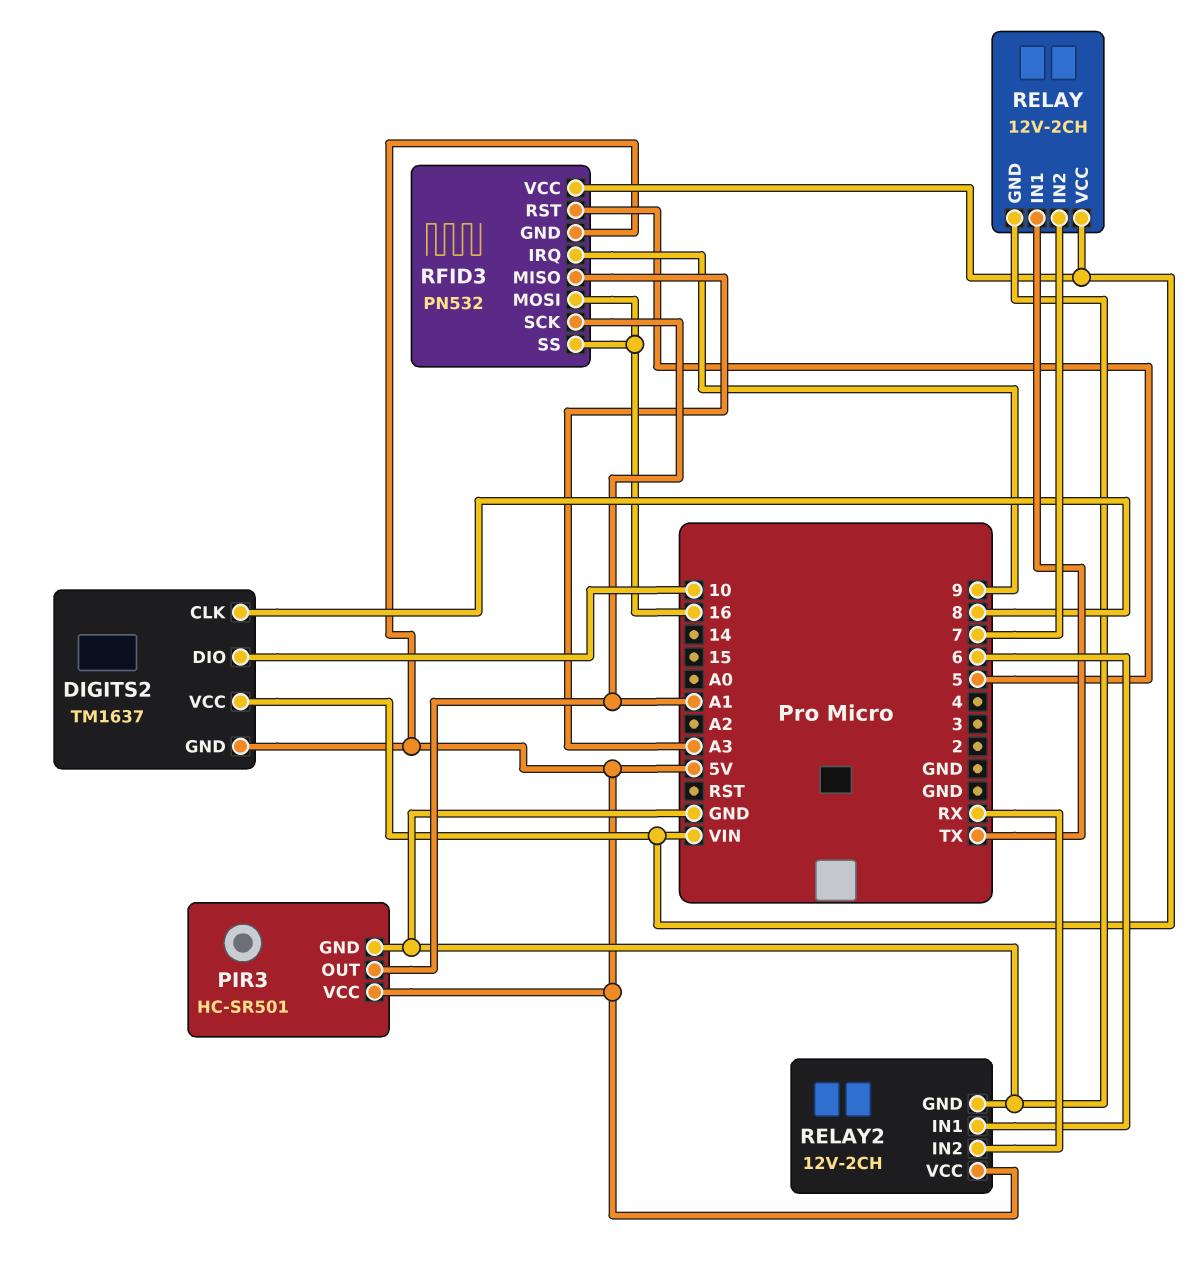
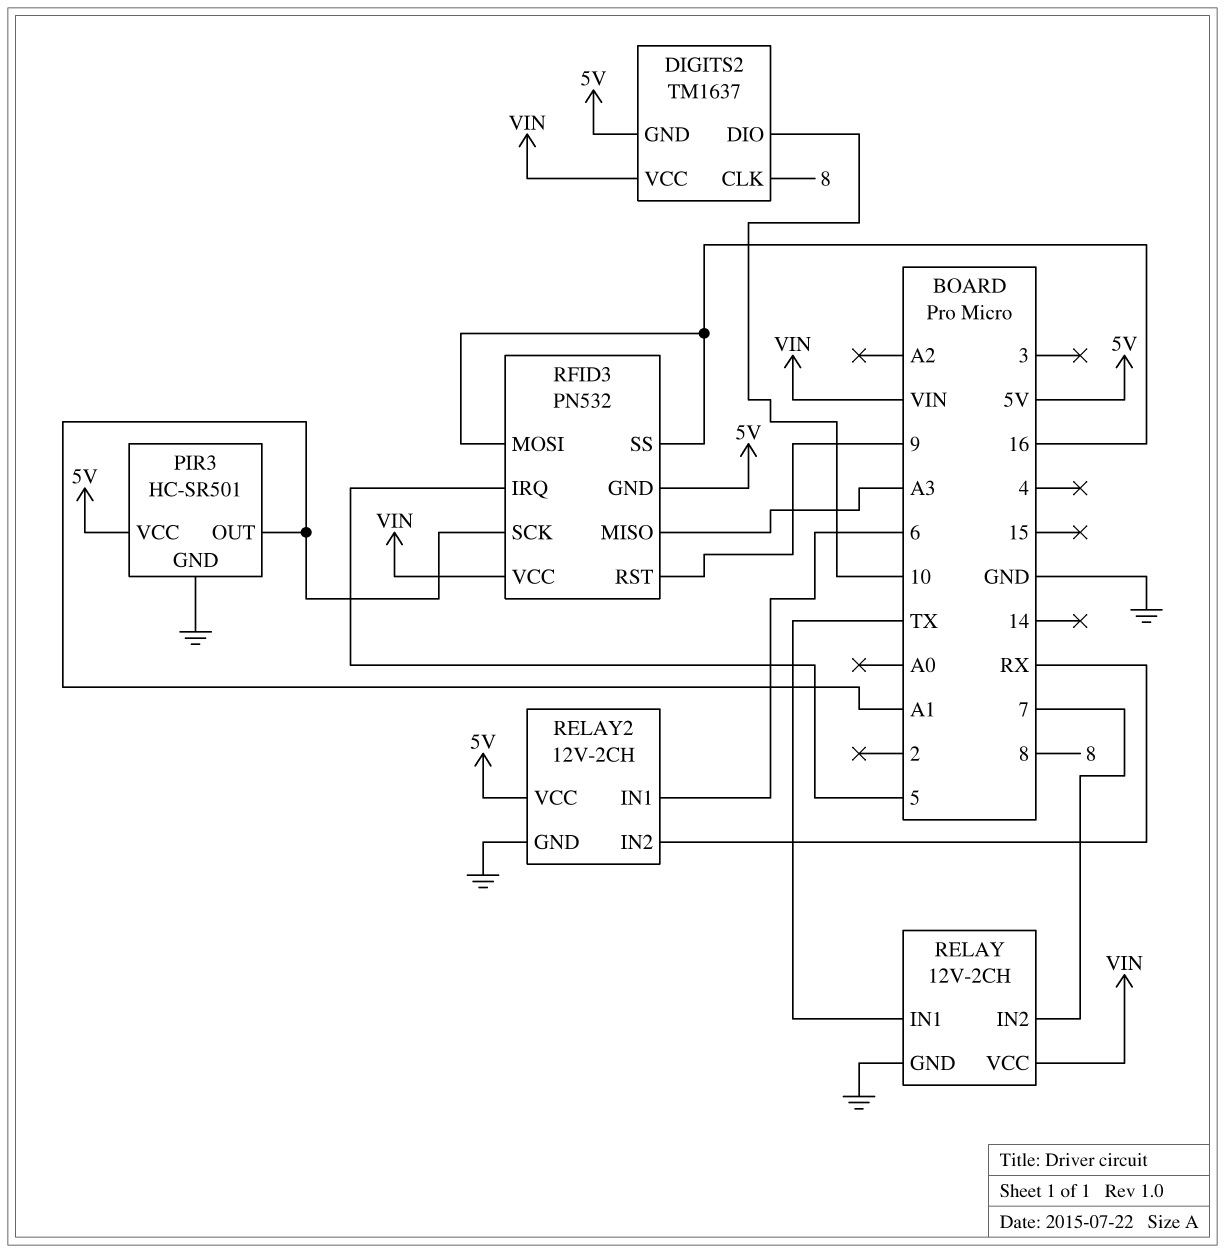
RFID3 pin IRQ: 9 -> 5
RFID3 pin RST: 5 -> 9

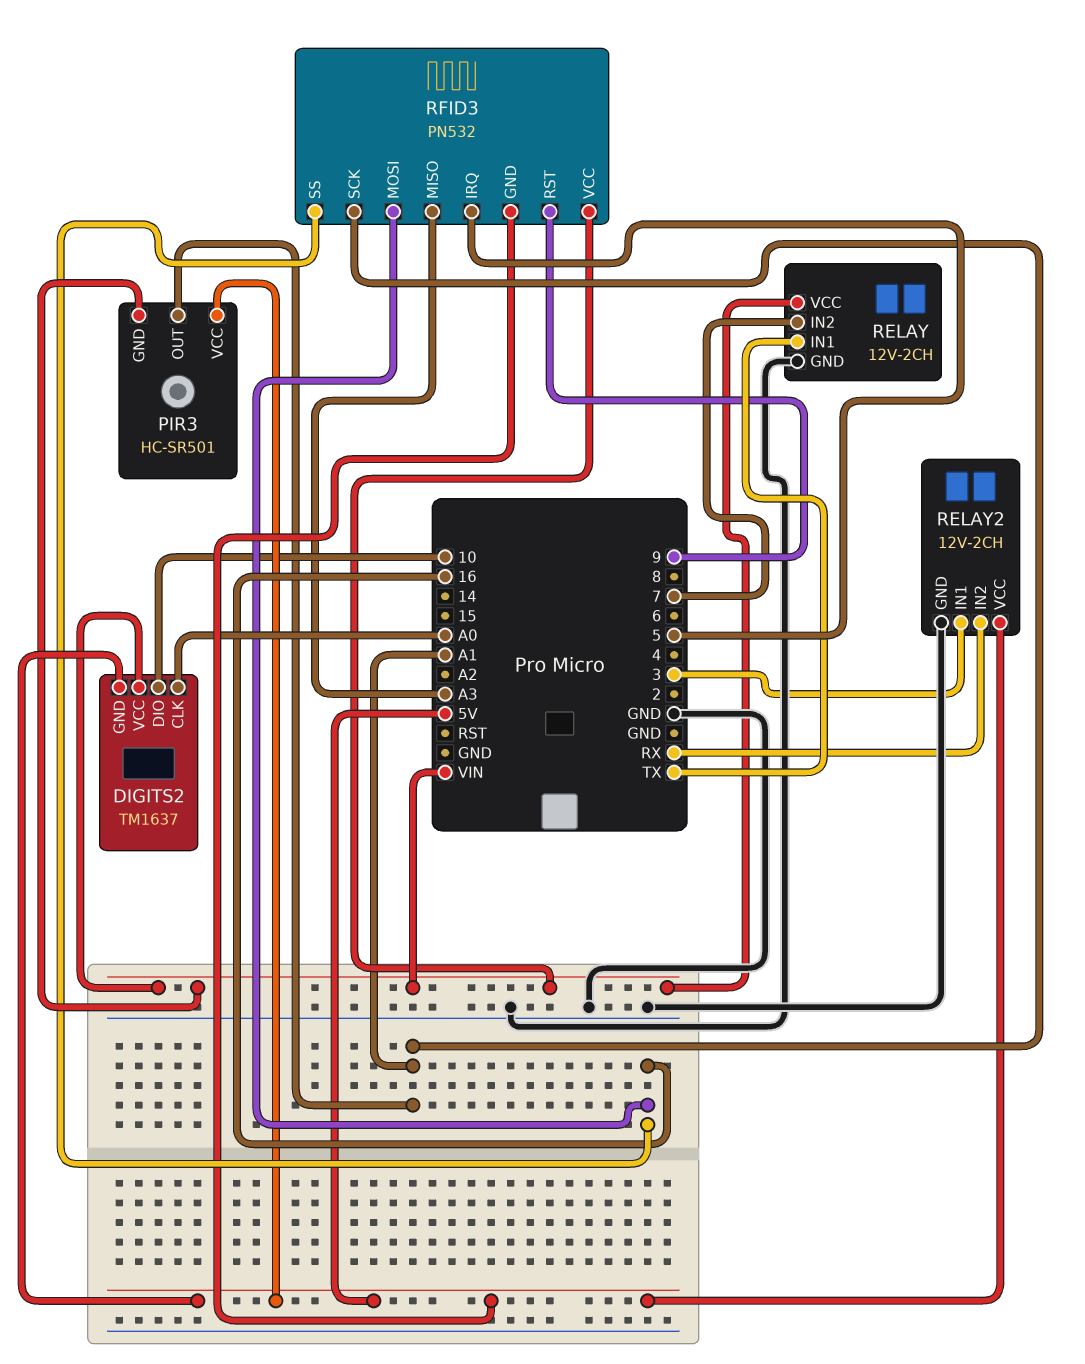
DIGITS2 pin CLK: 8 -> A0
PIR3 pin GND: GND -> VIN
RELAY2 pin IN1: 6 -> 3

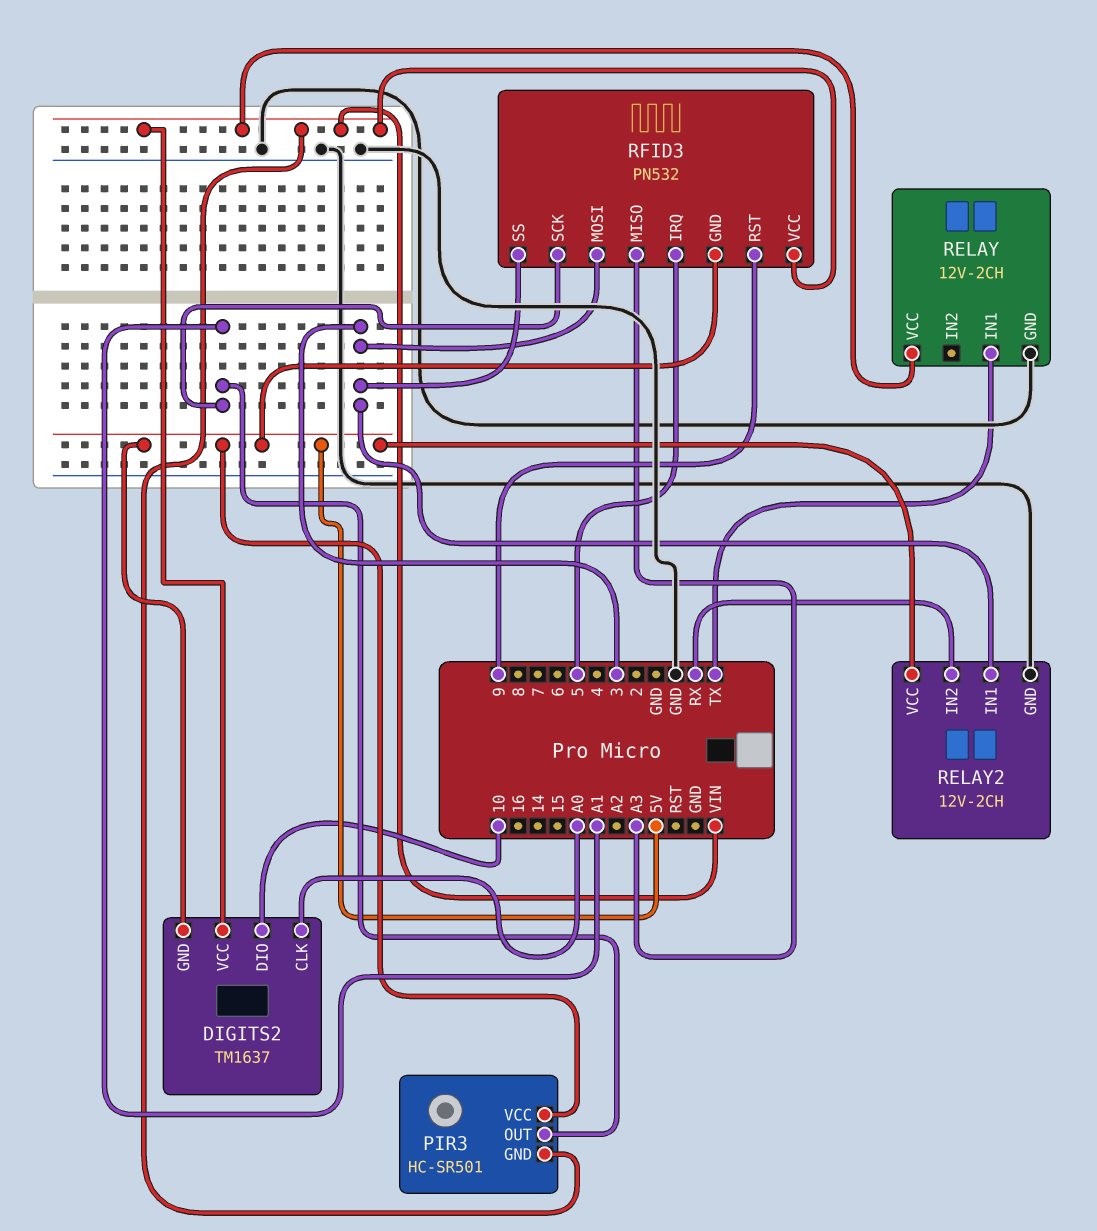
RELAY pin IN2: 7 -> none
RFID3 pin MOSI: 16 -> 3
RFID3 pin SS: 16 -> 3

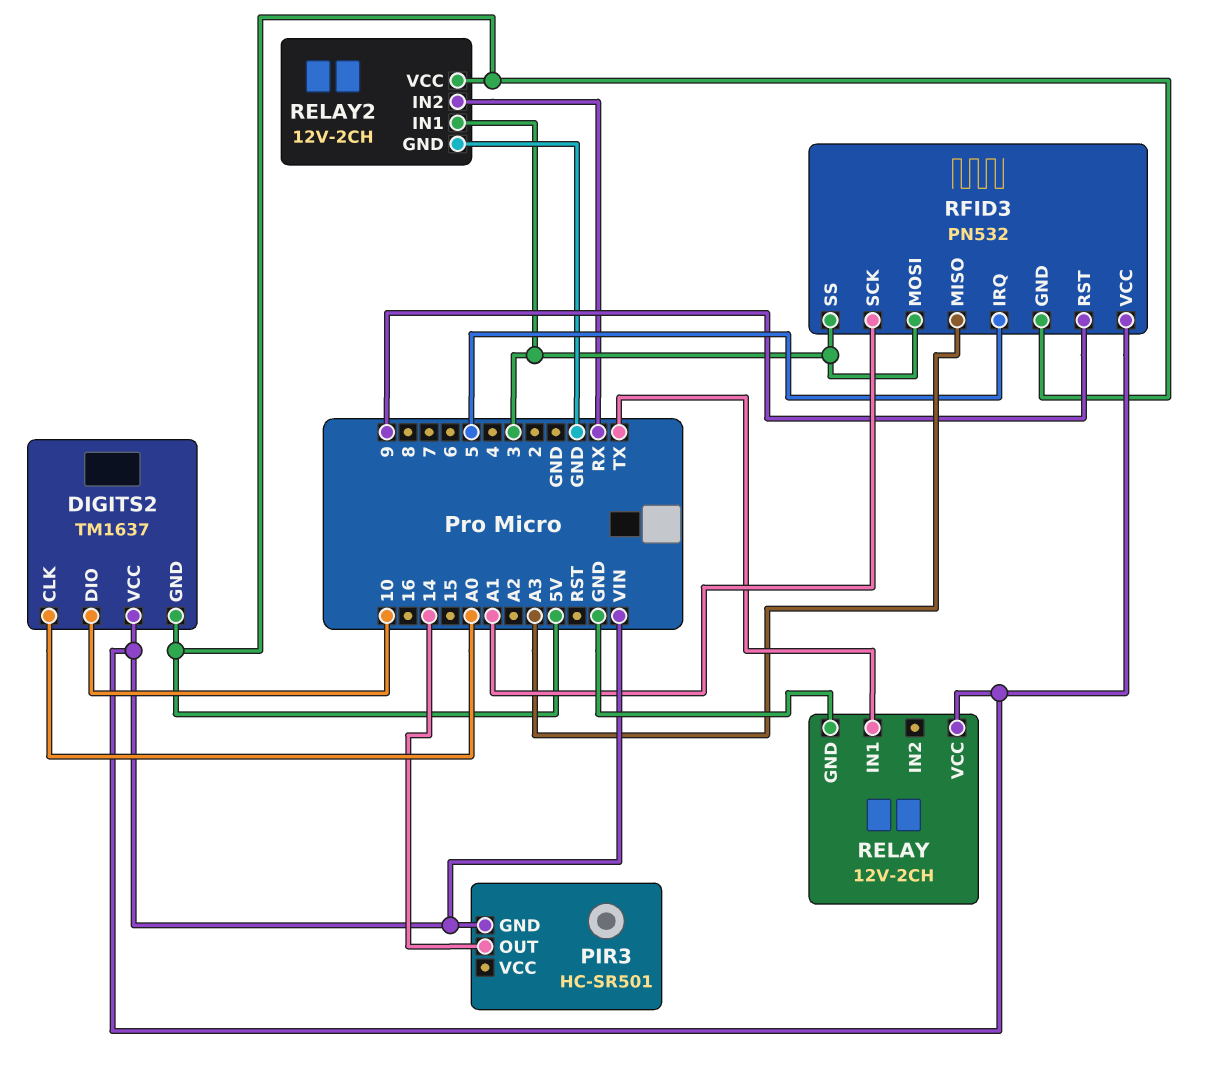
PIR3 pin OUT: A1 -> 14
PIR3 pin VCC: 5V -> none

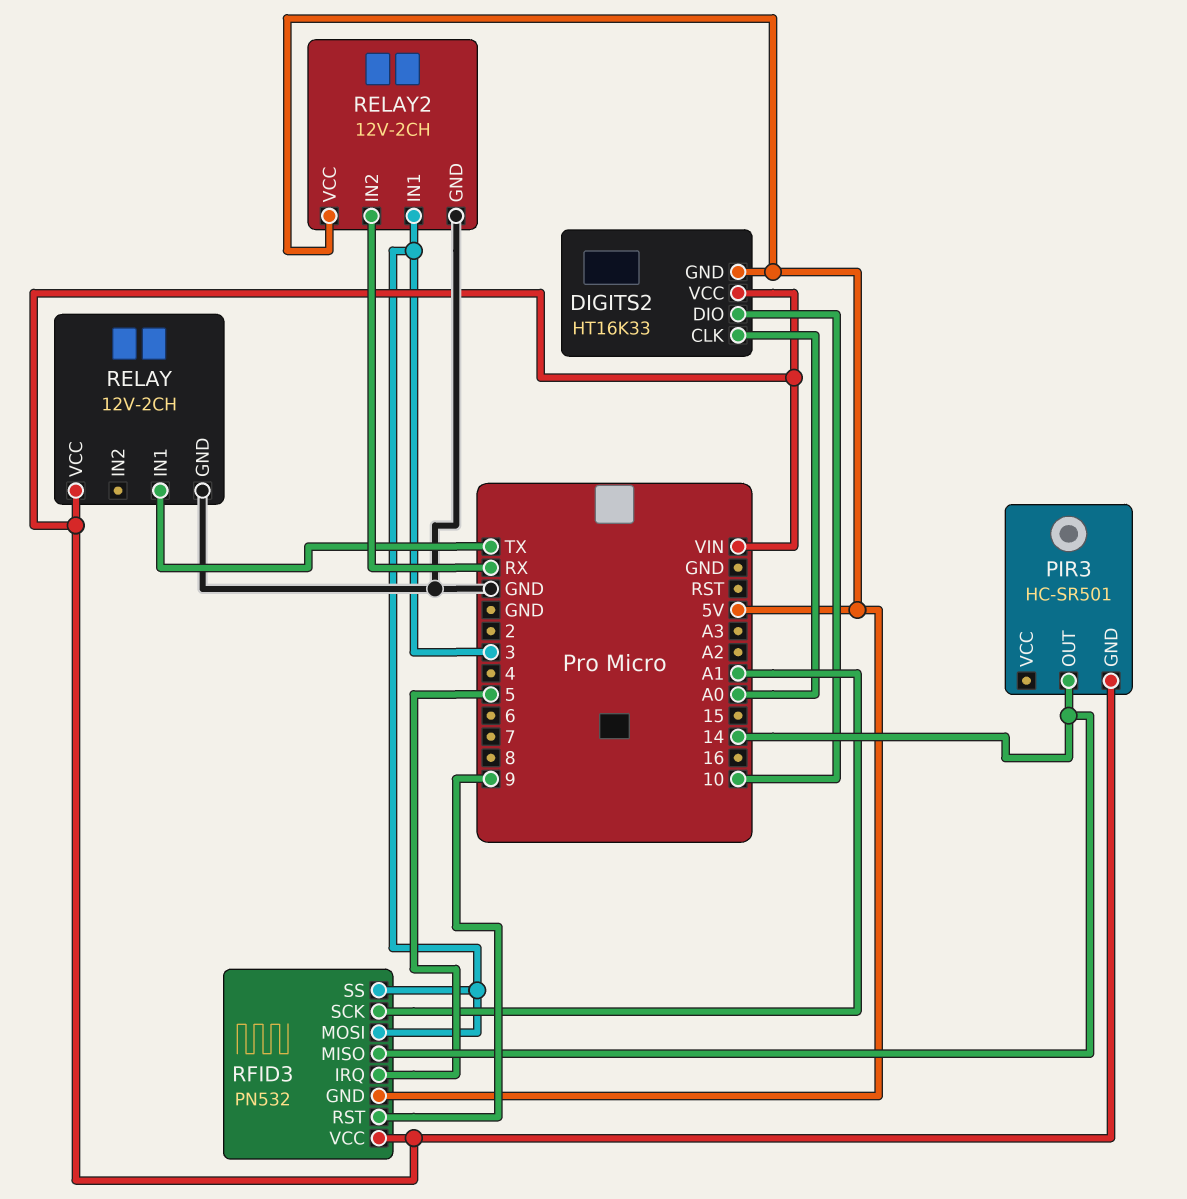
DIGITS2: TM1637 -> HT16K33
RFID3 pin MISO: A3 -> 14

